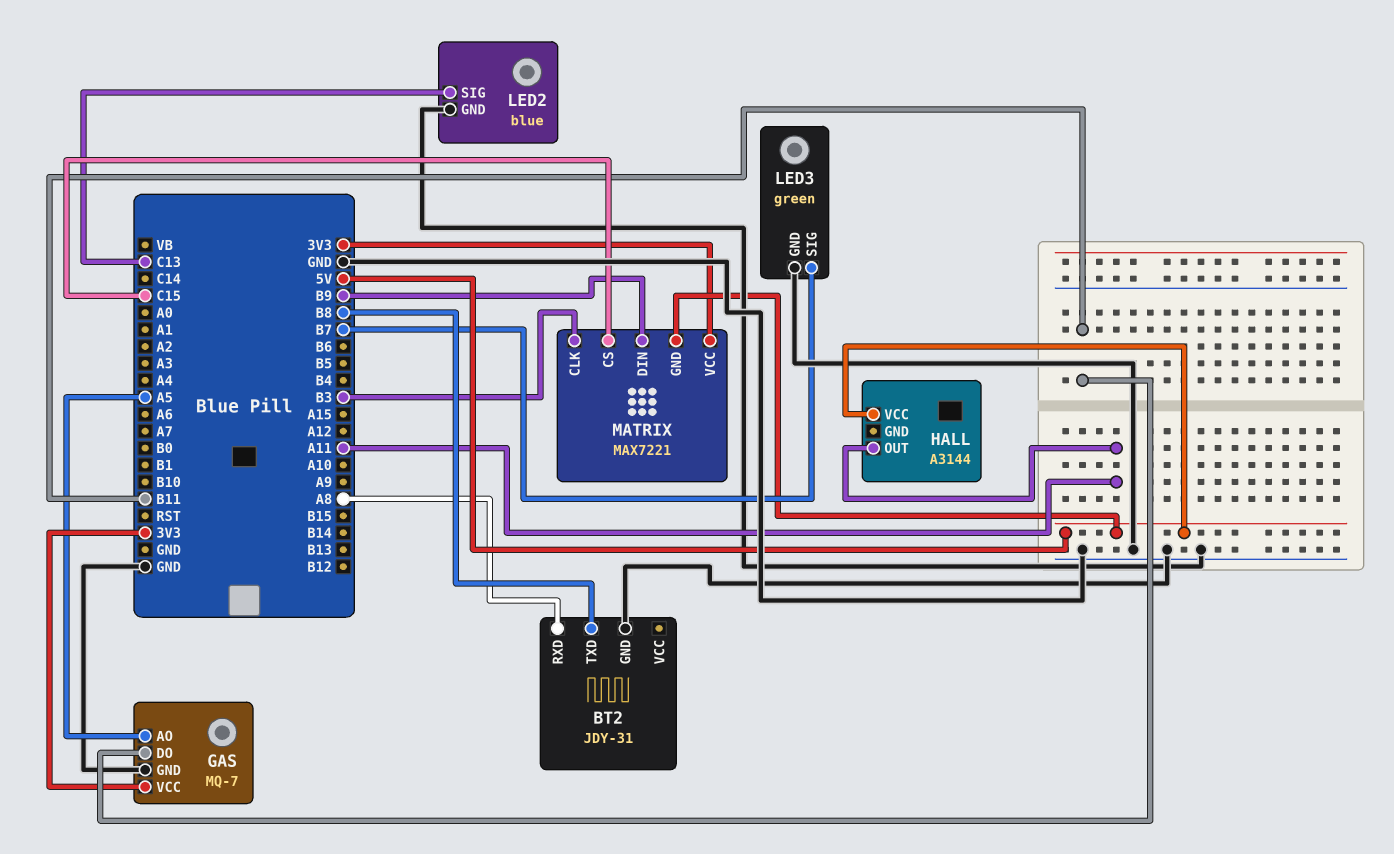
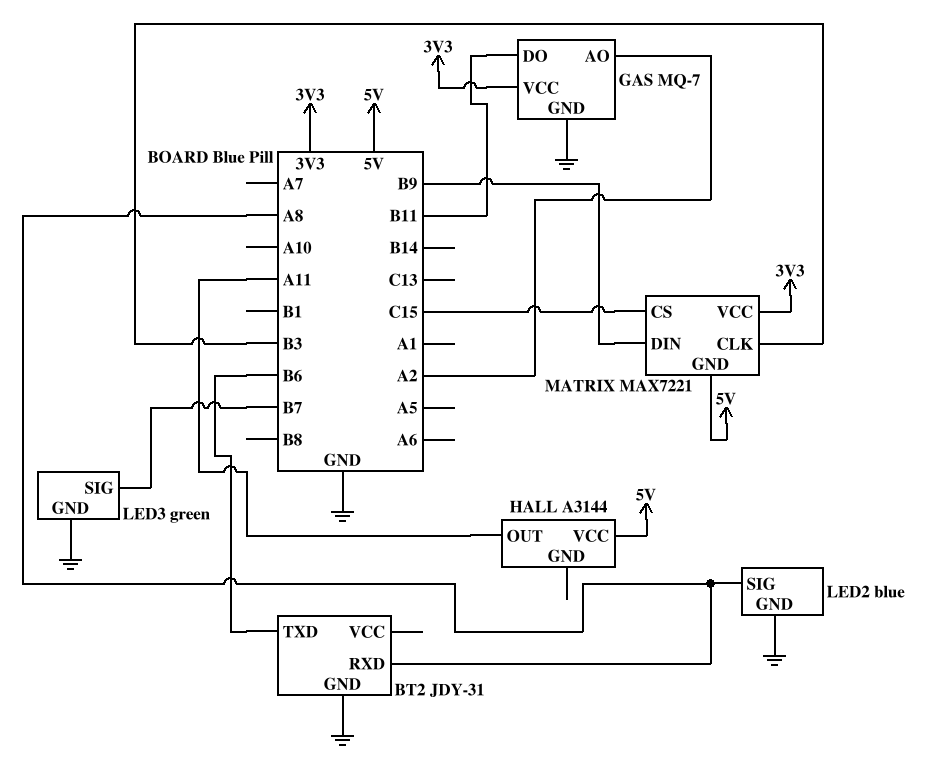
BT2 pin TXD: B8 -> B6
GAS pin AO: A5 -> A2
LED2 pin SIG: C13 -> A8

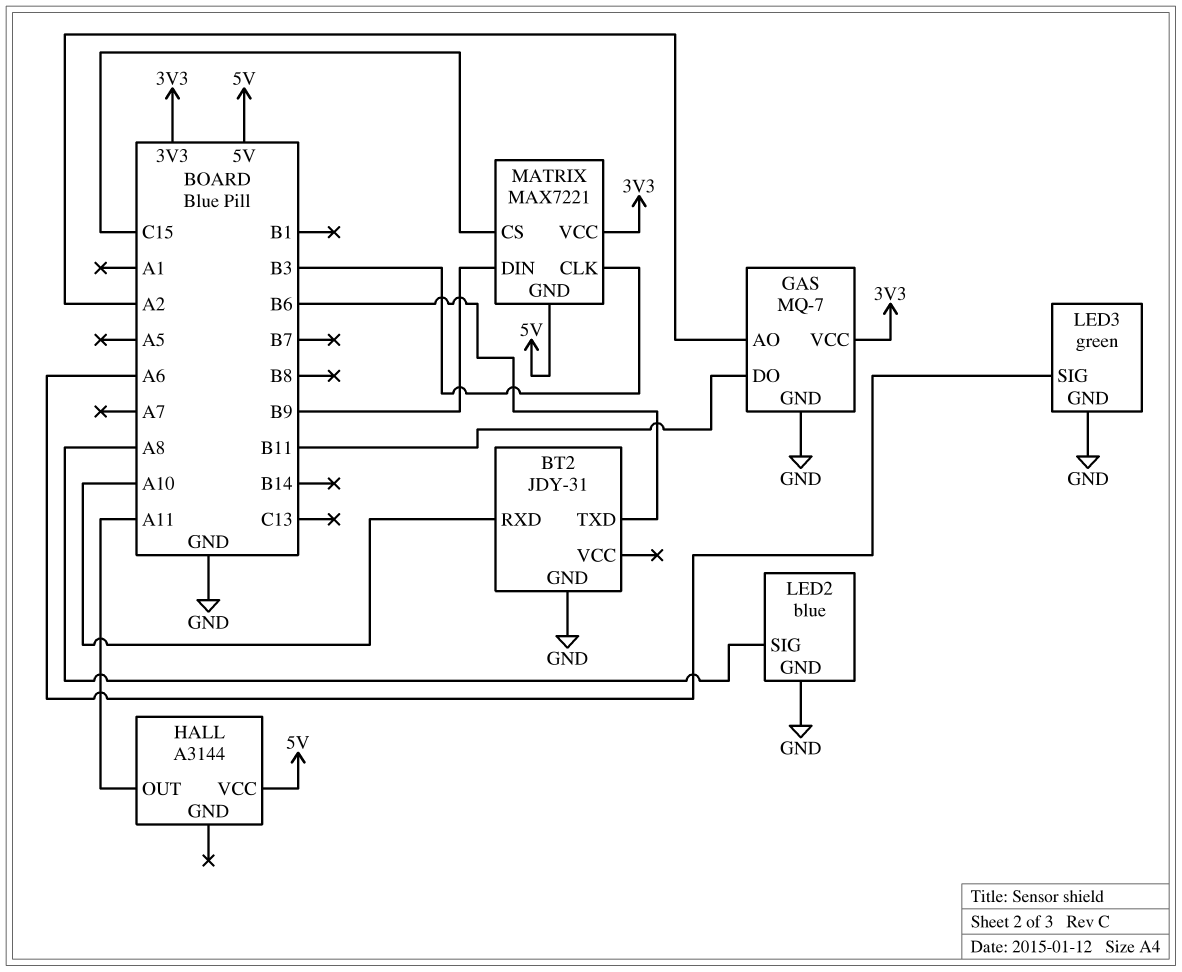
BT2 pin RXD: A8 -> A10
LED3 pin SIG: B7 -> A6

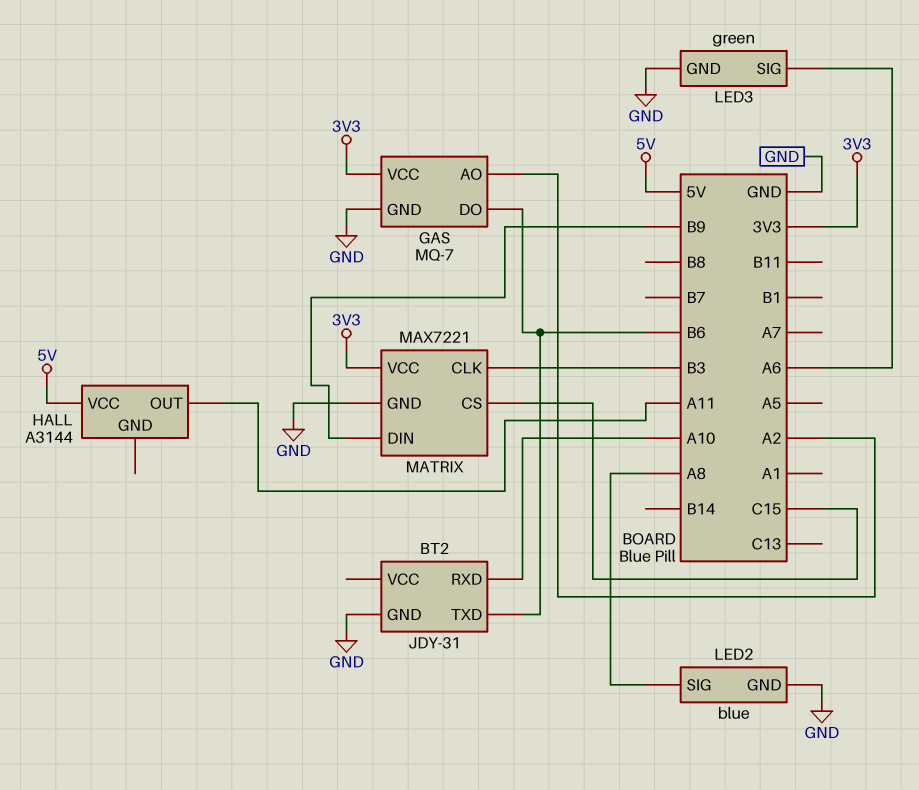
GAS pin DO: B11 -> B6
MATRIX pin GND: 5V -> GND

